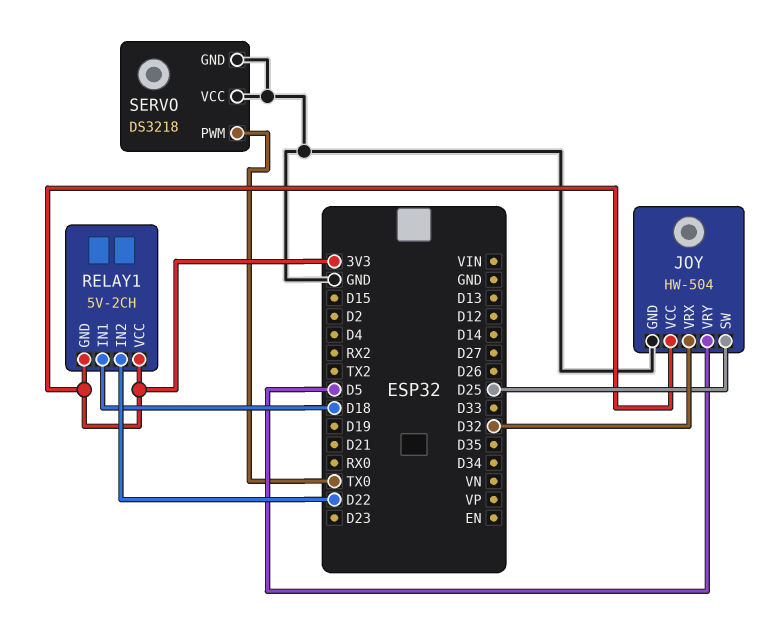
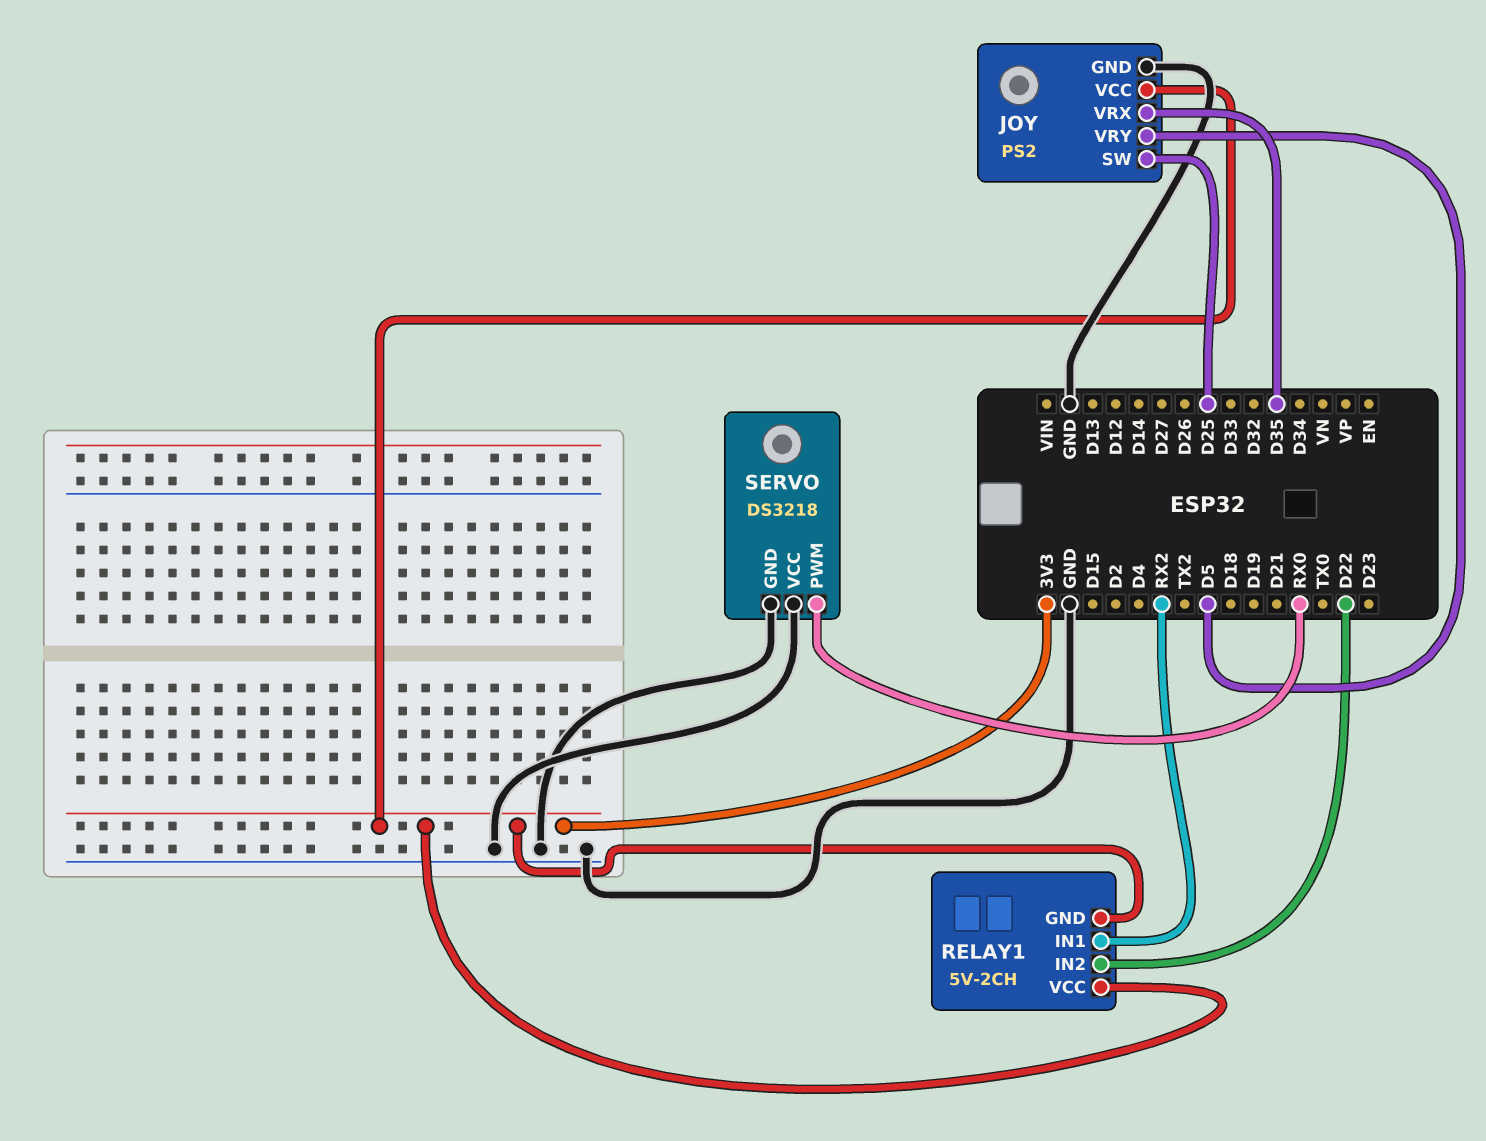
JOY: HW-504 -> PS2
JOY pin VRX: D32 -> D35
RELAY1 pin IN1: D18 -> RX2
SERVO pin PWM: TX0 -> RX0

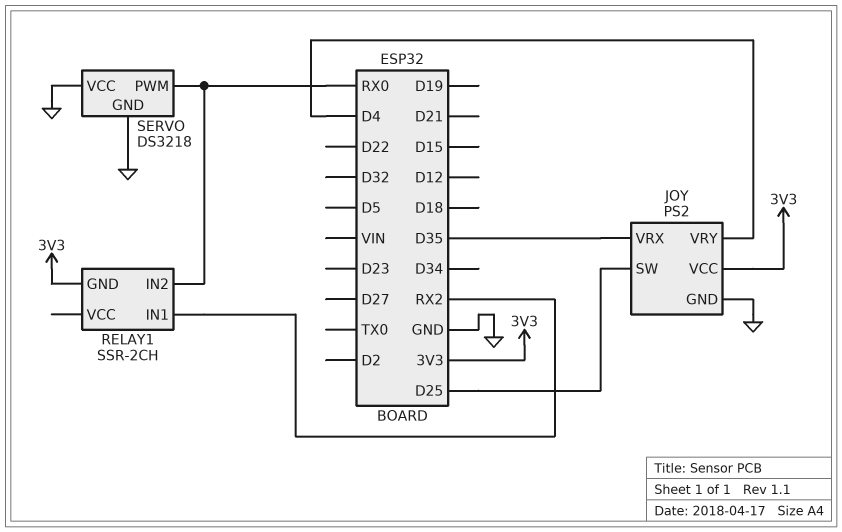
JOY pin VRY: D5 -> D4
RELAY1: 5V-2CH -> SSR-2CH
RELAY1 pin IN2: D22 -> RX0
RELAY1 pin VCC: 3V3 -> none

